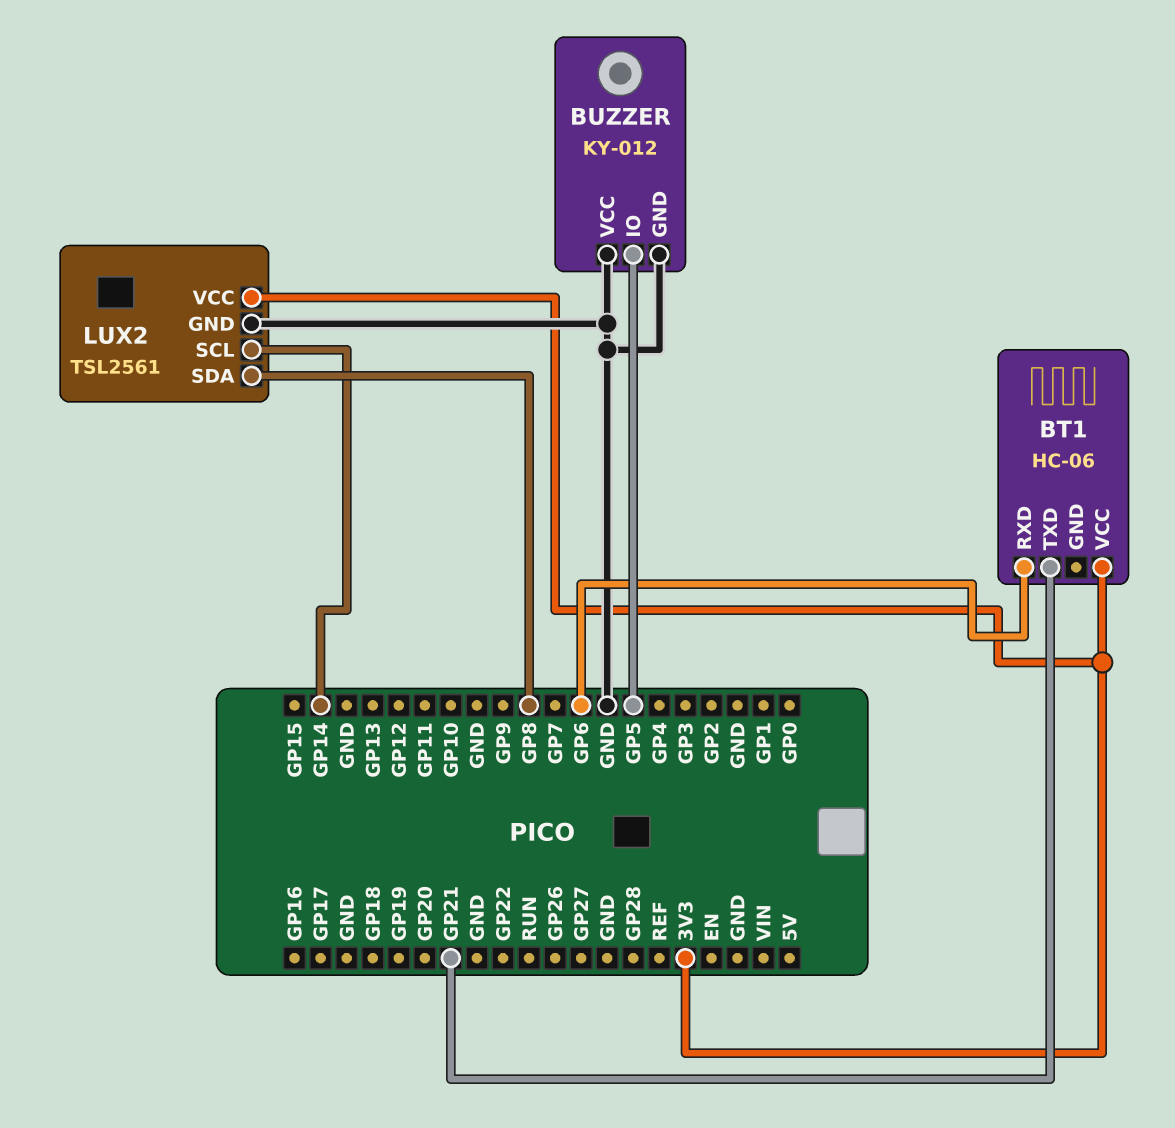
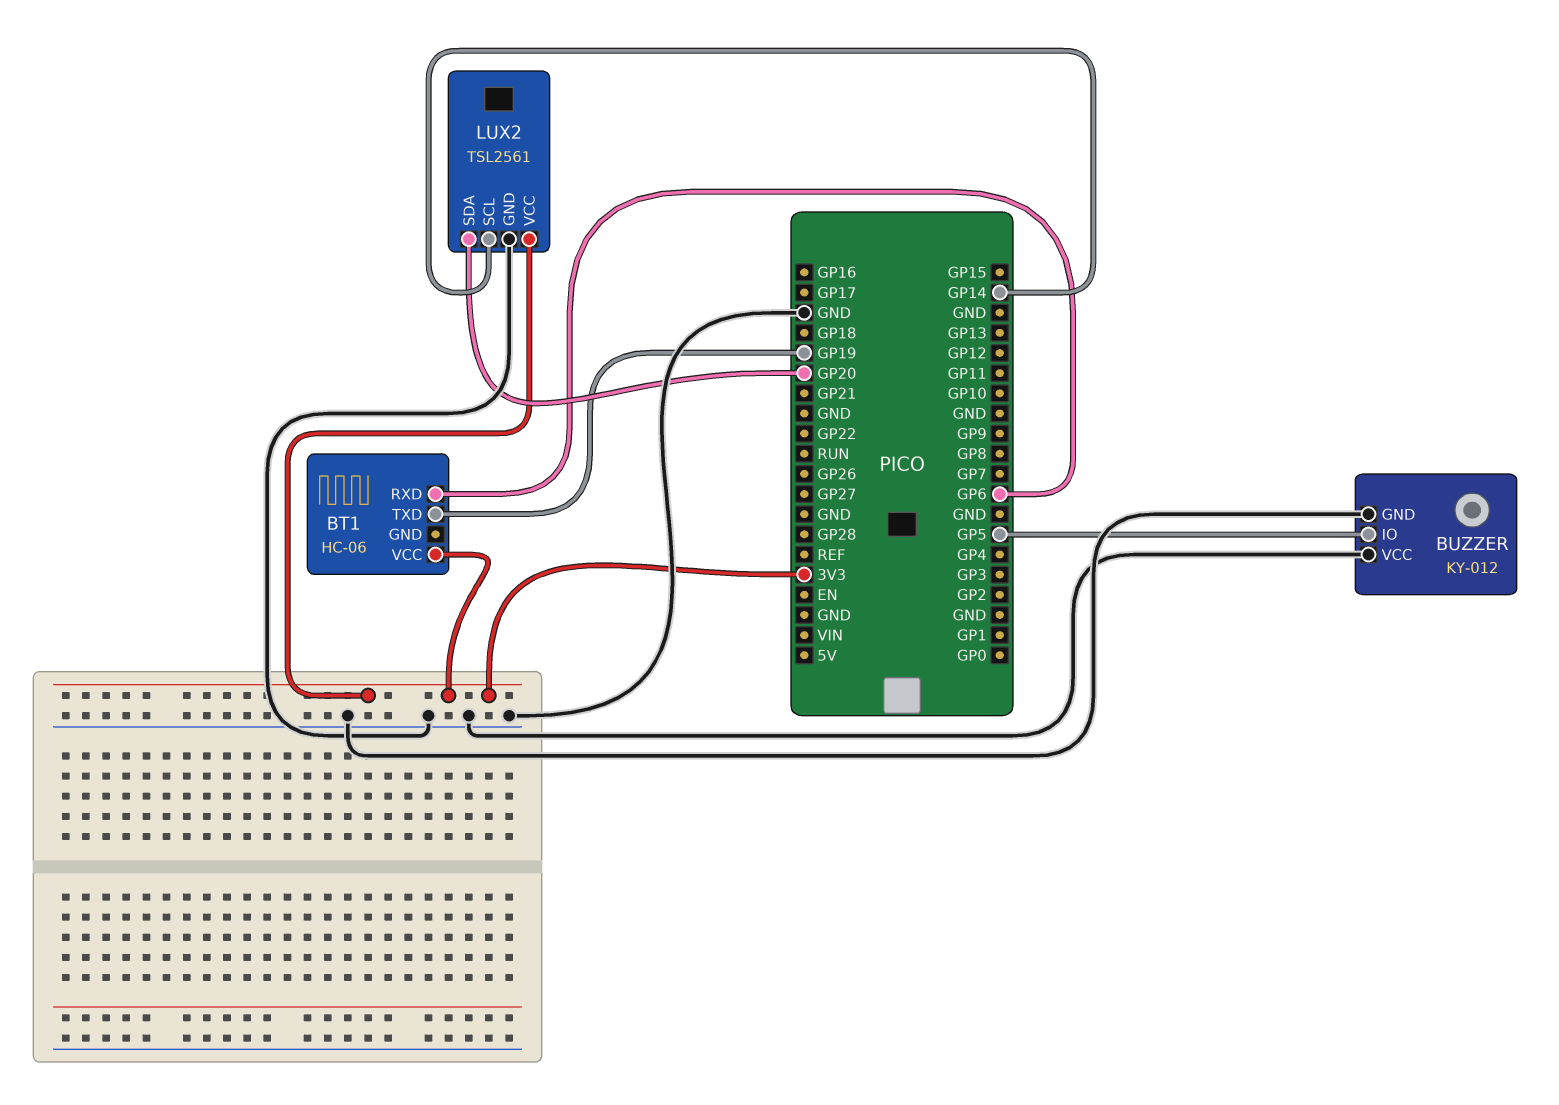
BT1 pin TXD: GP21 -> GP19
LUX2 pin SDA: GP8 -> GP20

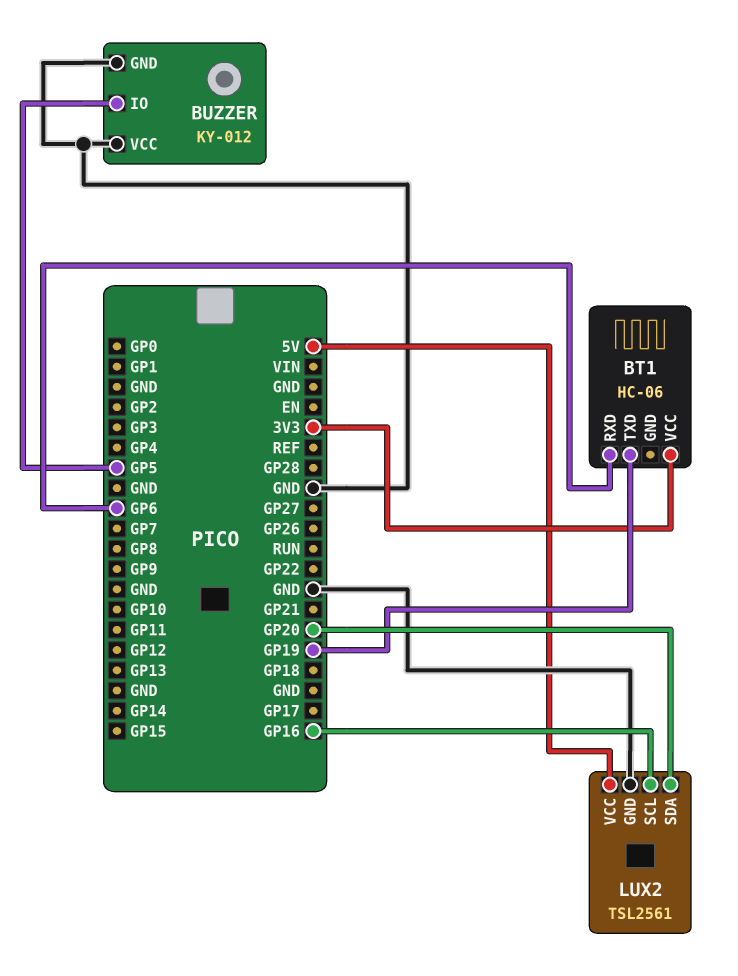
LUX2 pin SCL: GP14 -> GP16
LUX2 pin VCC: 3V3 -> 5V

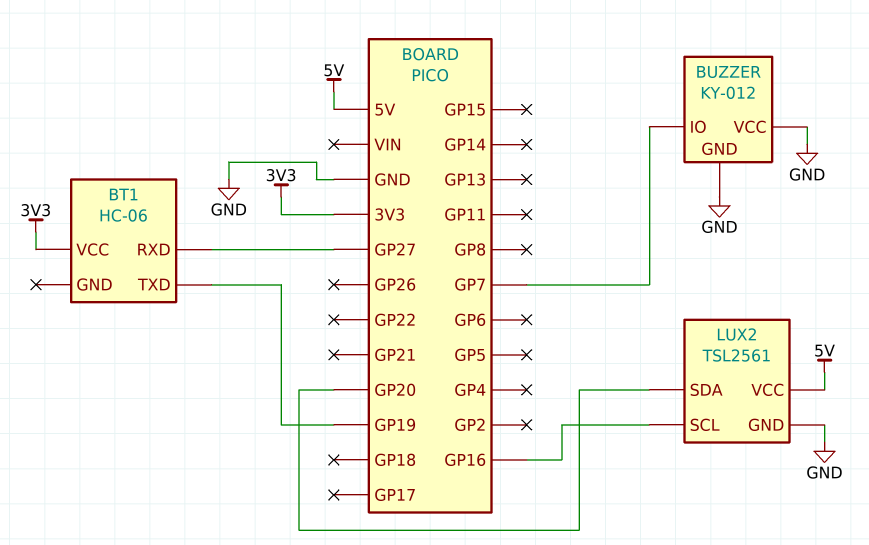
BT1 pin RXD: GP6 -> GP27
BUZZER pin IO: GP5 -> GP7

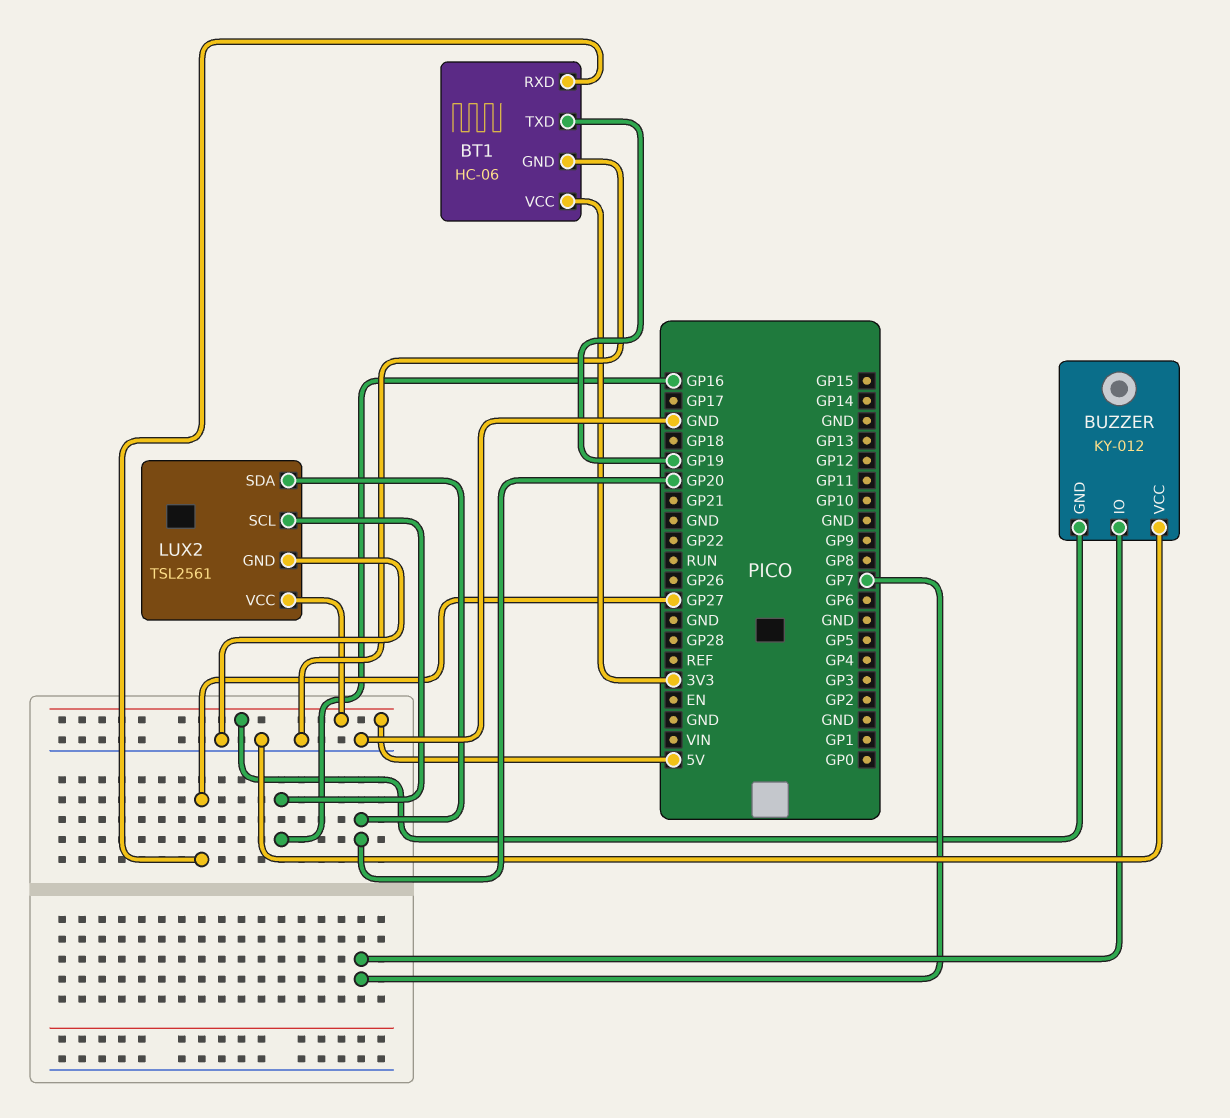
BT1 pin GND: none -> GND
BUZZER pin GND: GND -> 5V

